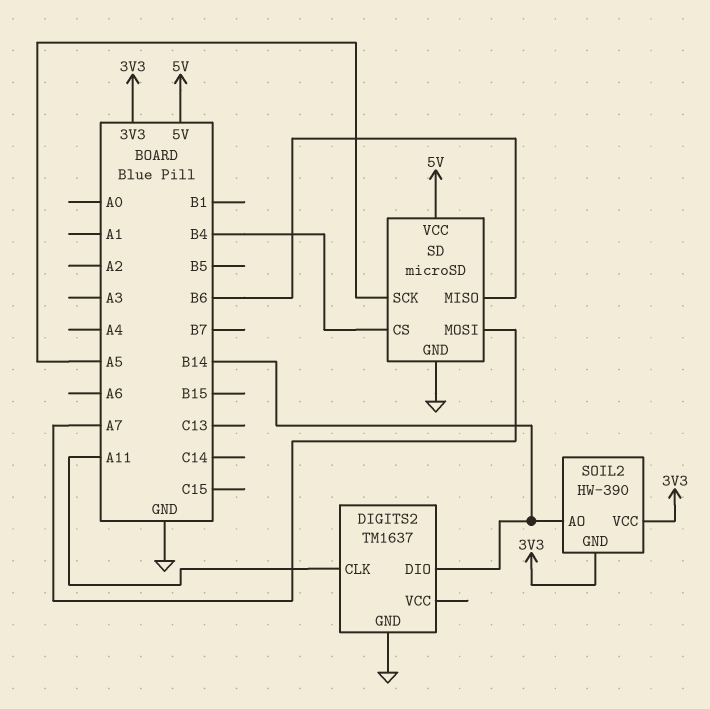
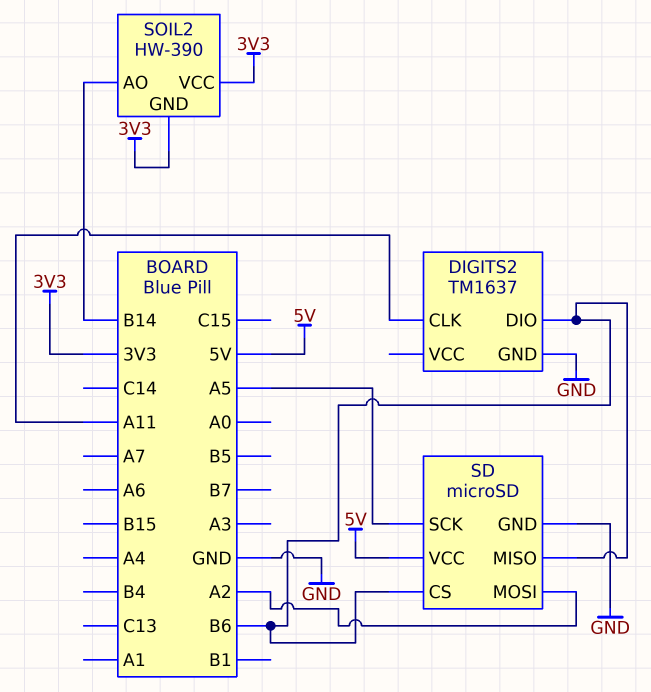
DIGITS2 pin DIO: B14 -> B6
SD pin CS: B4 -> B6
SD pin MOSI: A7 -> A2

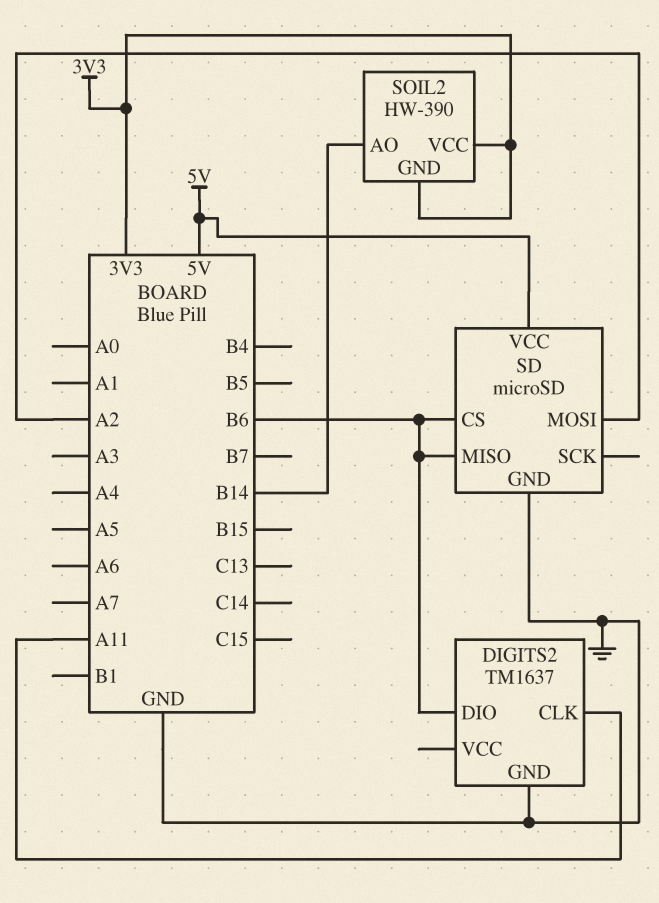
SD pin SCK: A5 -> none

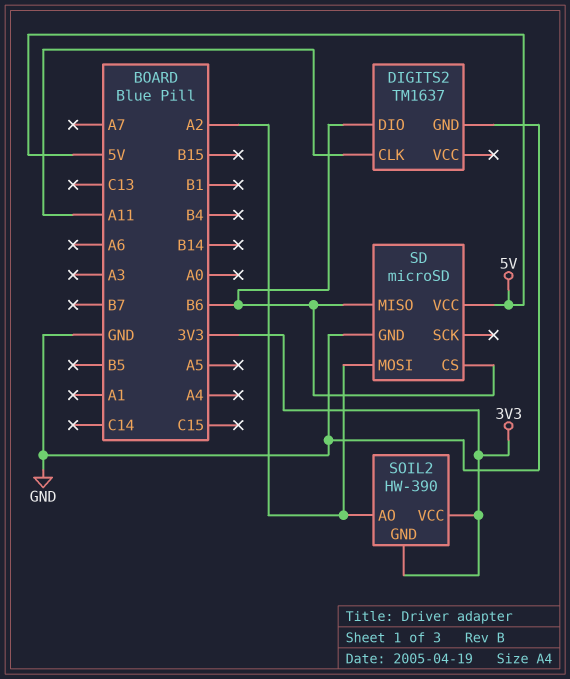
SOIL2 pin AO: B14 -> A2

